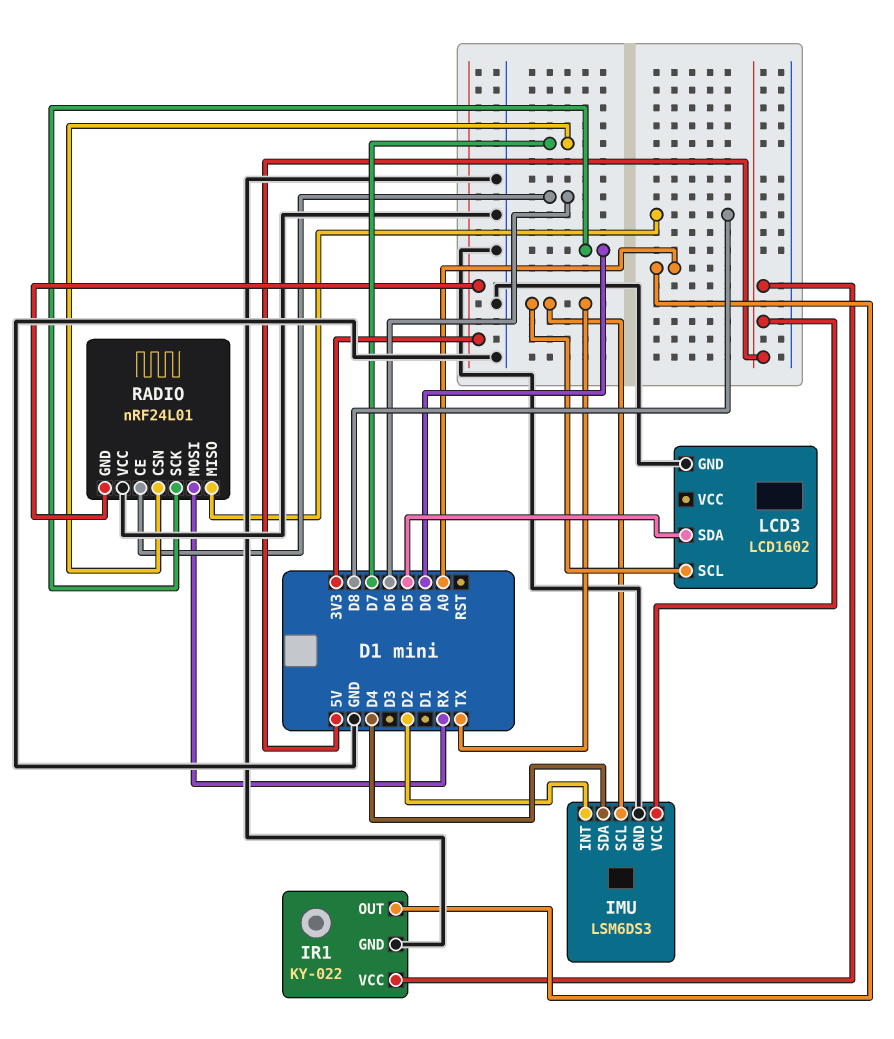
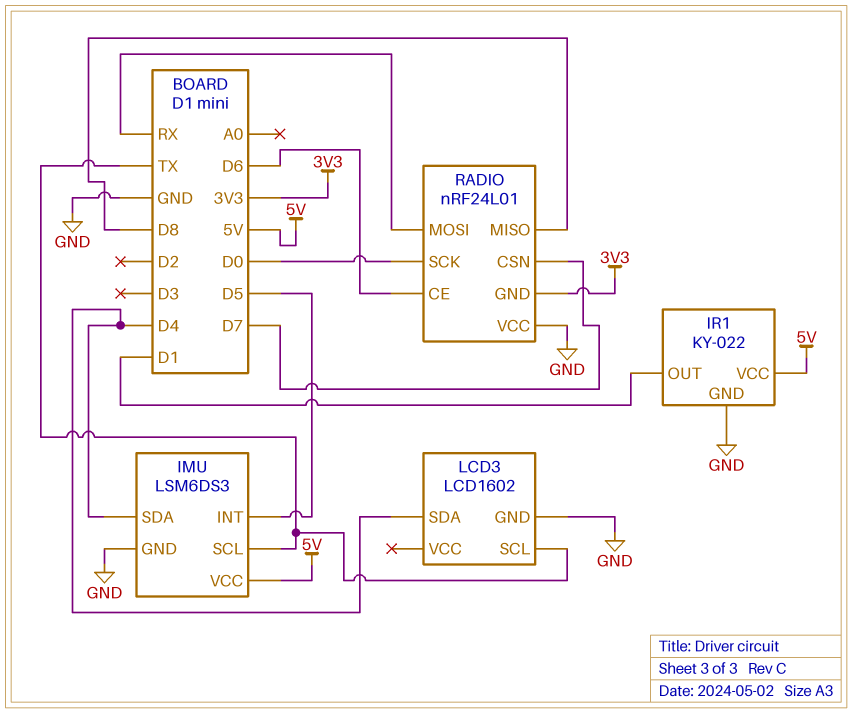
IMU pin INT: D2 -> D5
IR1 pin OUT: A0 -> D1
LCD3 pin SDA: D5 -> D4

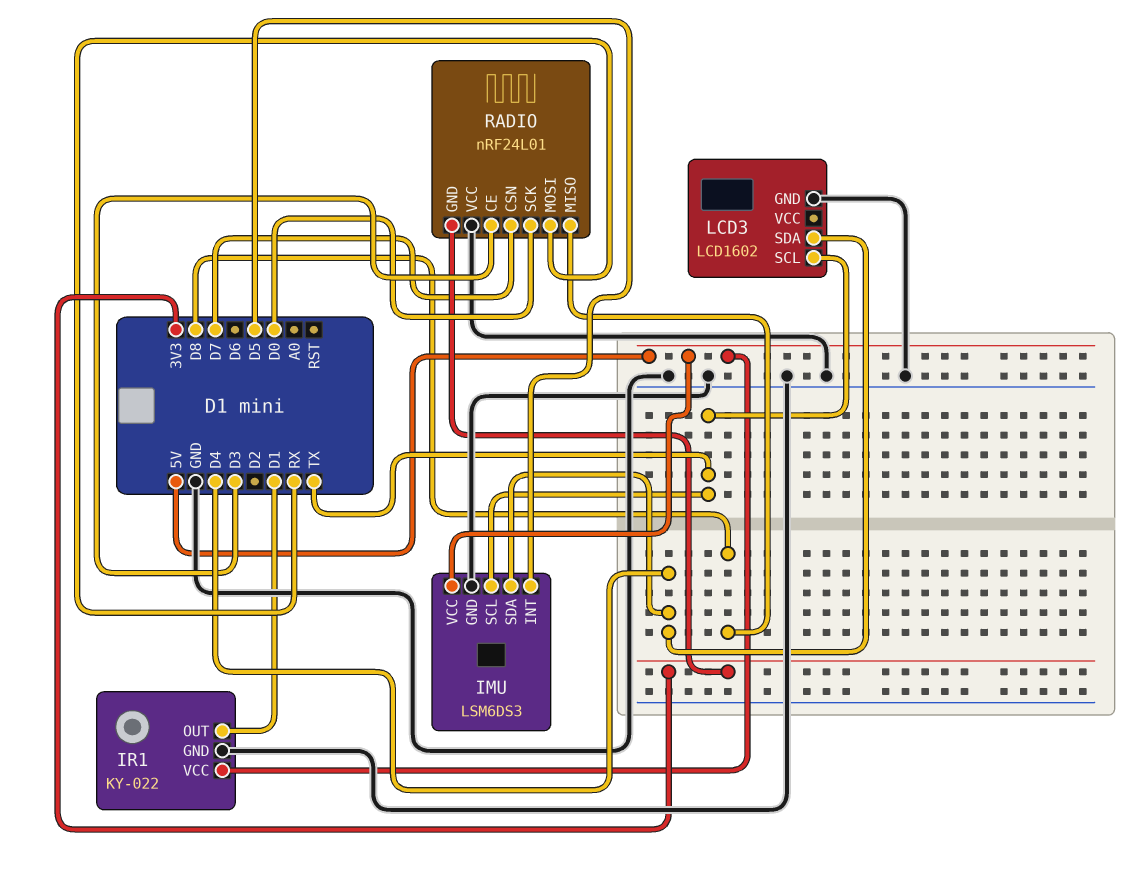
RADIO pin CE: D6 -> D3

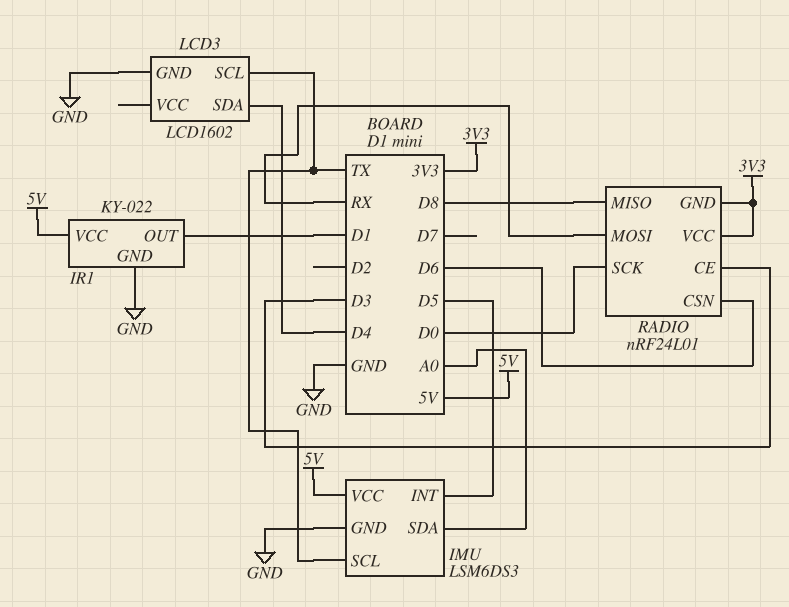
IMU pin SDA: D4 -> A0
RADIO pin CSN: D7 -> D6
RADIO pin VCC: GND -> 3V3

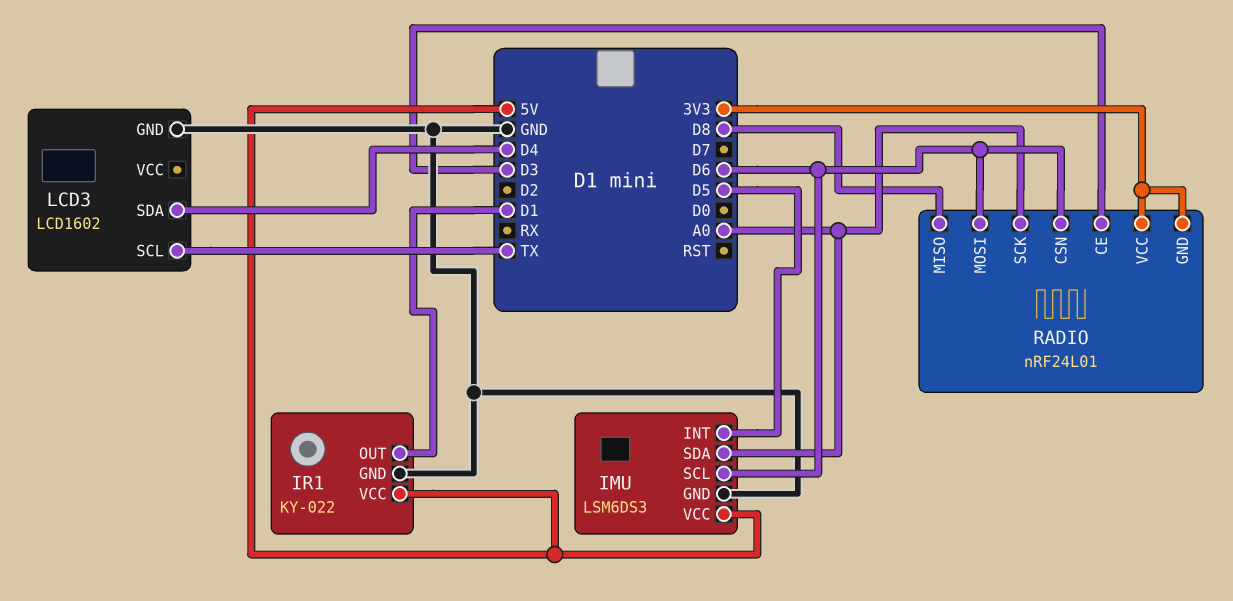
IMU pin SCL: TX -> D6
RADIO pin MOSI: RX -> D6
RADIO pin SCK: D0 -> A0

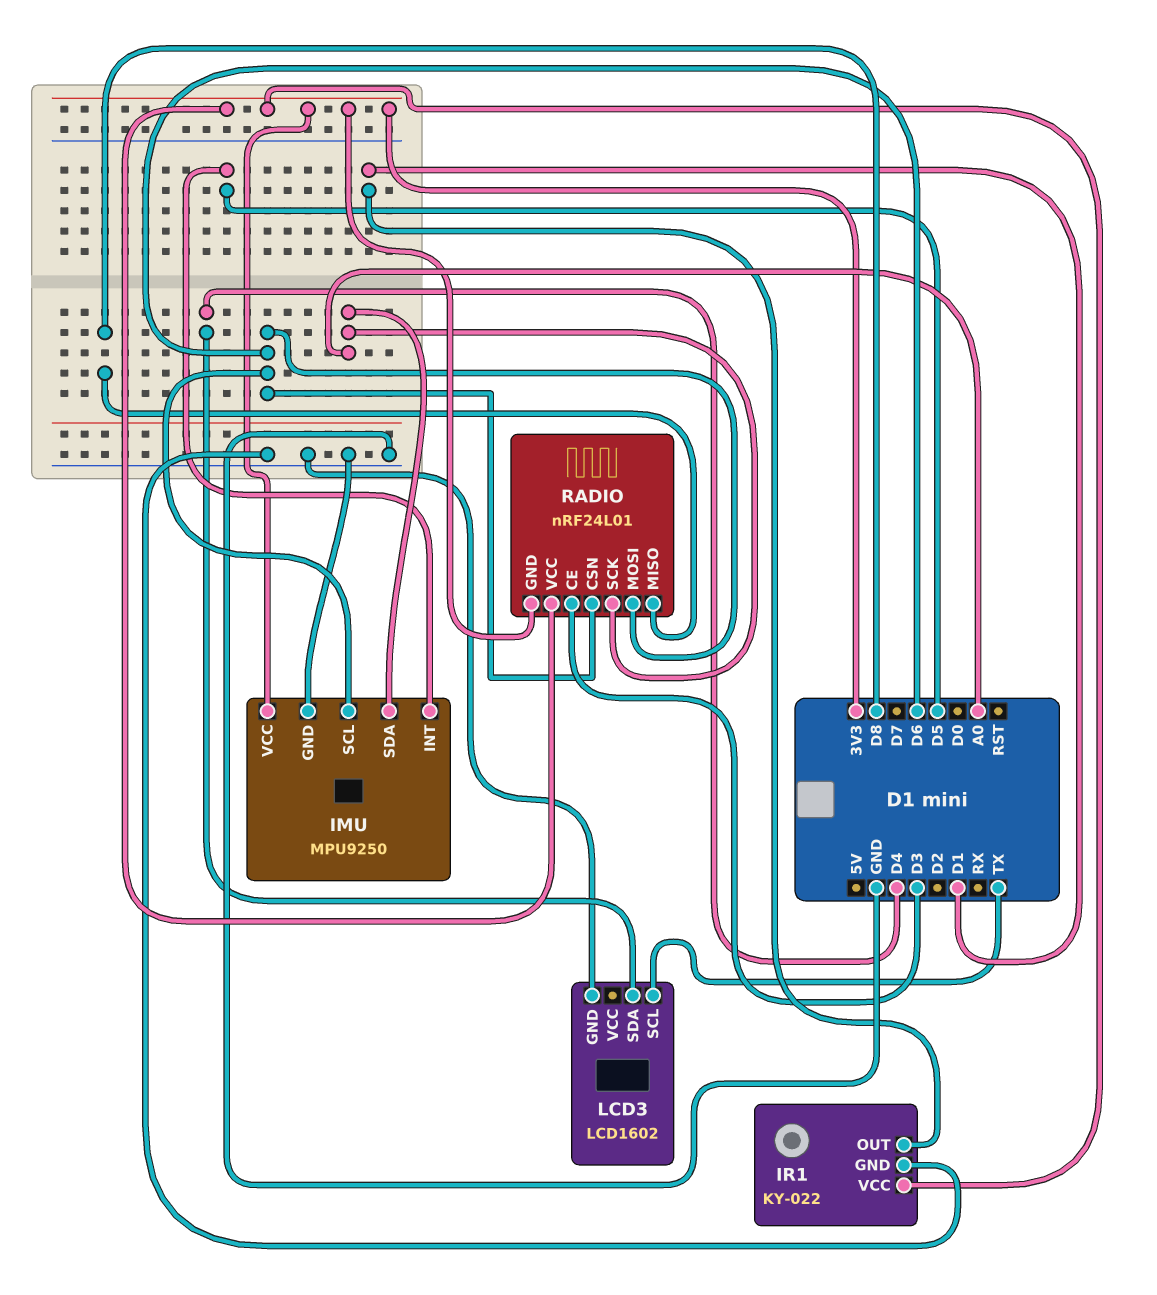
IMU: LSM6DS3 -> MPU9250
IMU pin VCC: 5V -> 3V3
IR1 pin VCC: 5V -> 3V3

